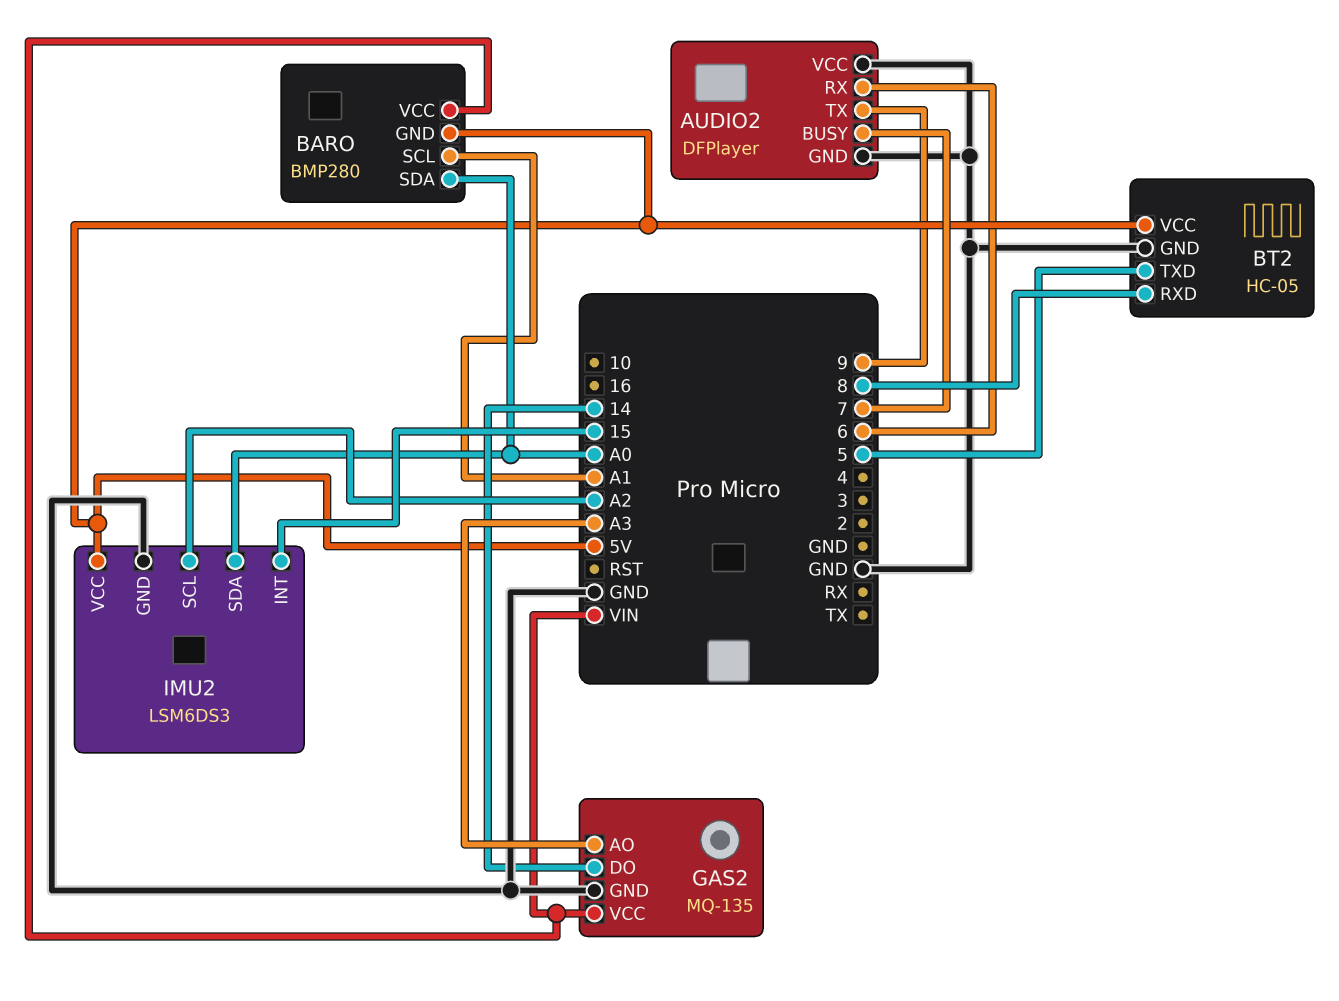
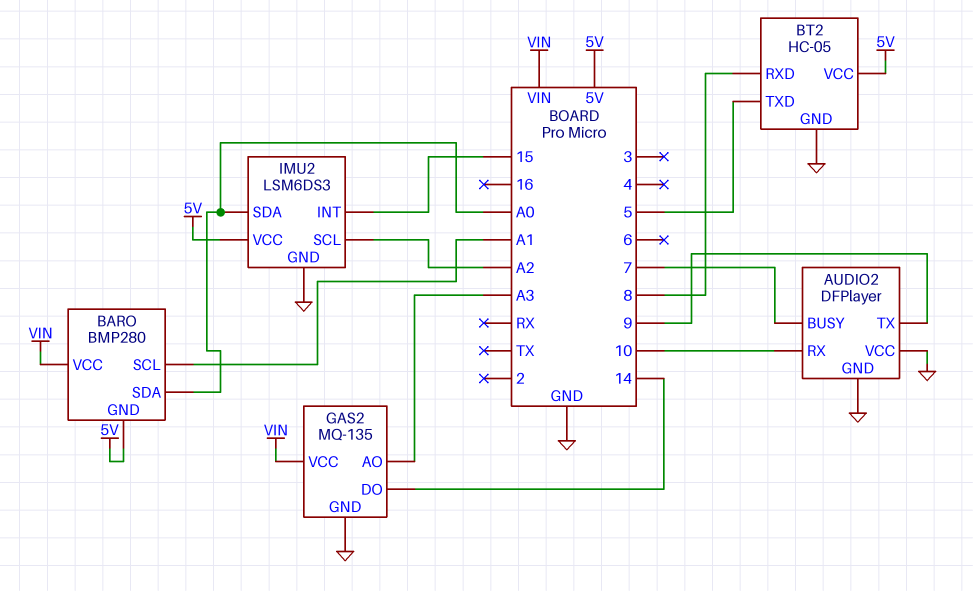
AUDIO2 pin RX: 6 -> 10

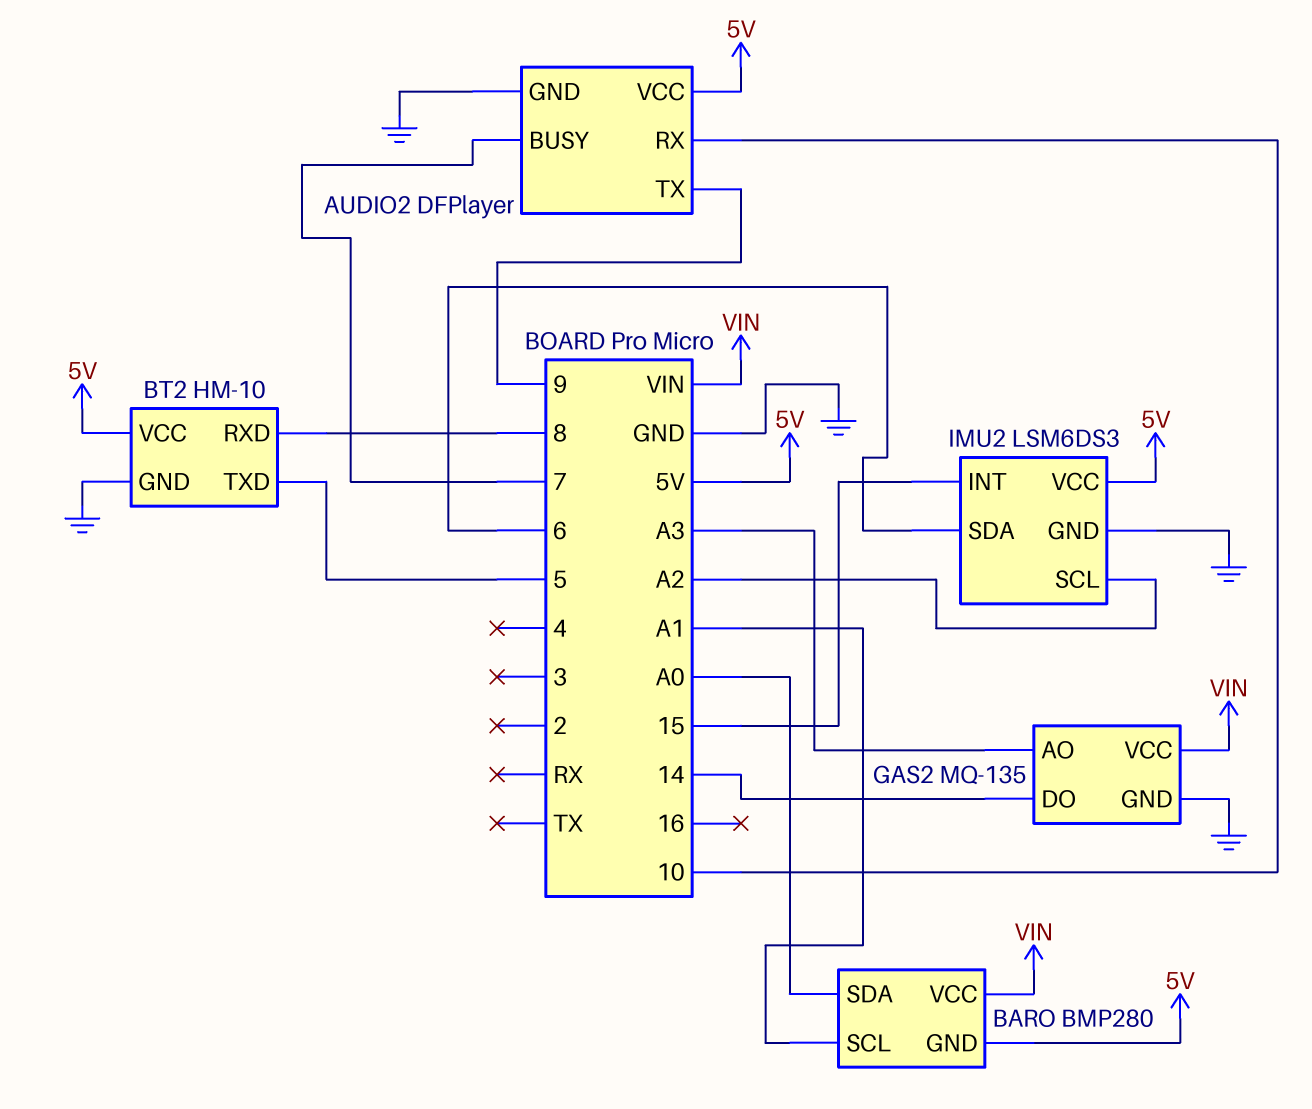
AUDIO2 pin VCC: GND -> 5V
BT2: HC-05 -> HM-10
IMU2 pin SDA: A0 -> 6

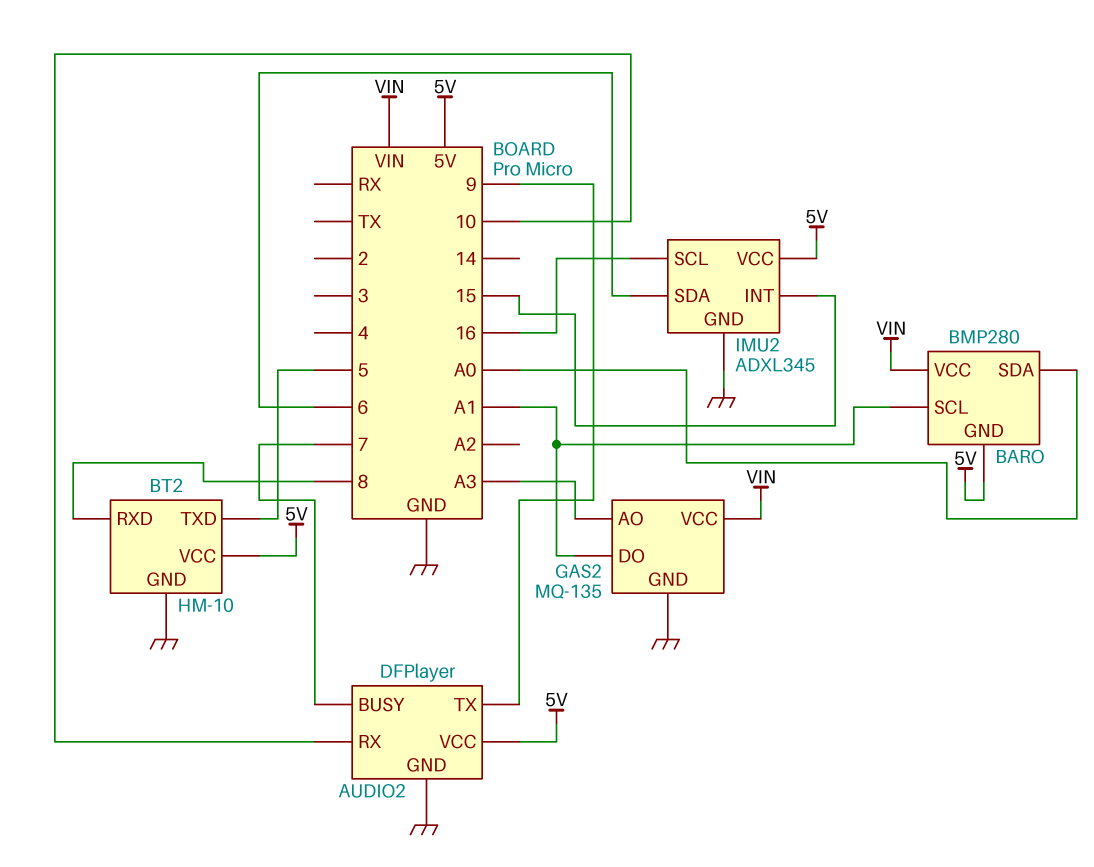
GAS2 pin DO: 14 -> A1
IMU2: LSM6DS3 -> ADXL345
IMU2 pin SCL: A2 -> 16

